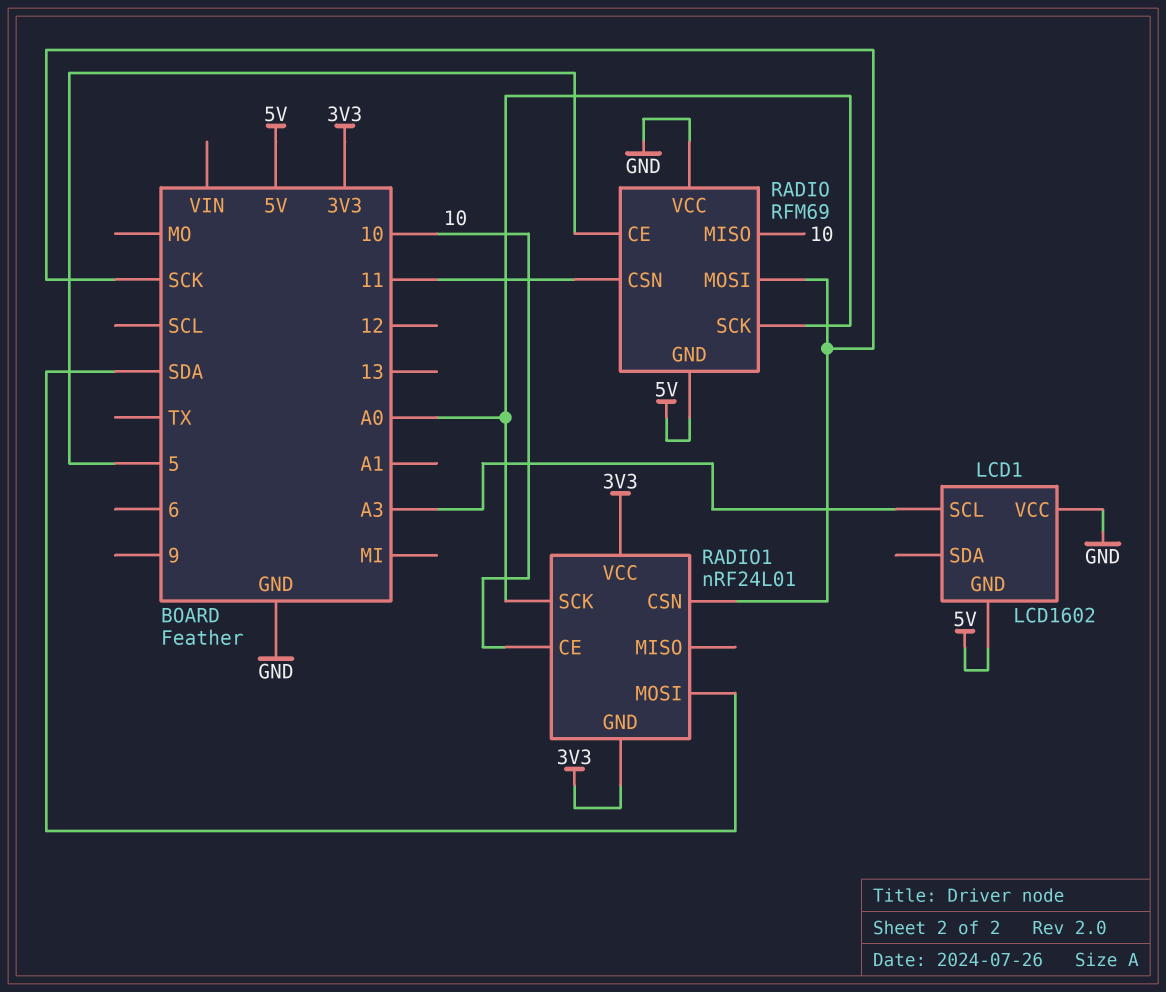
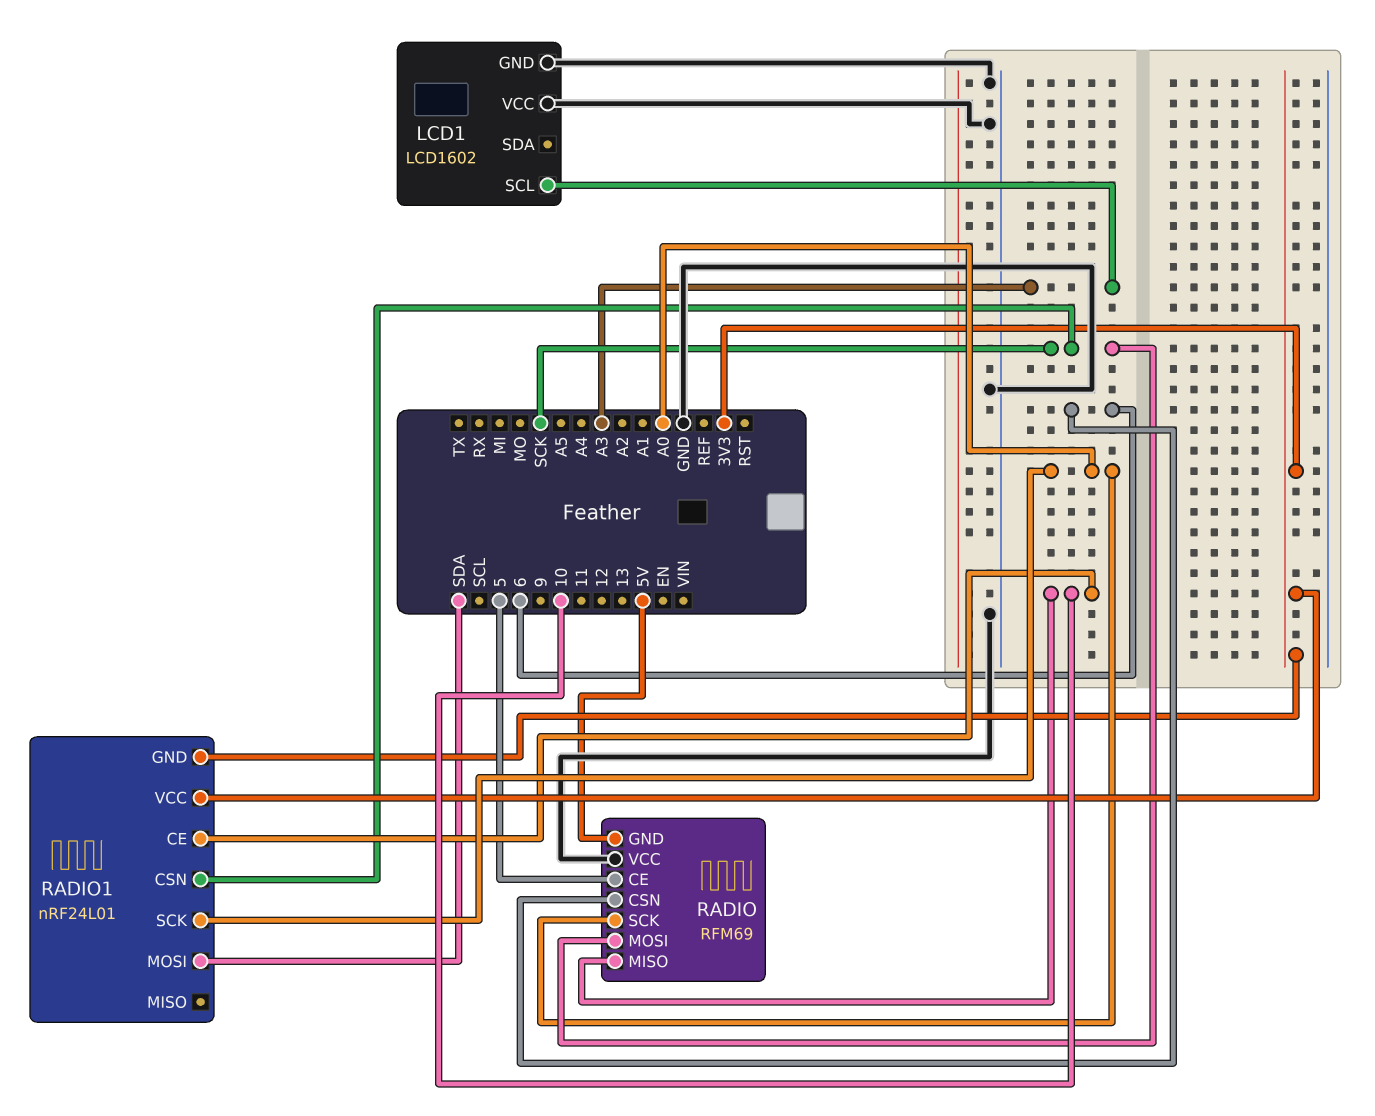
LCD1 pin GND: 5V -> GND
RADIO pin CSN: 11 -> 6

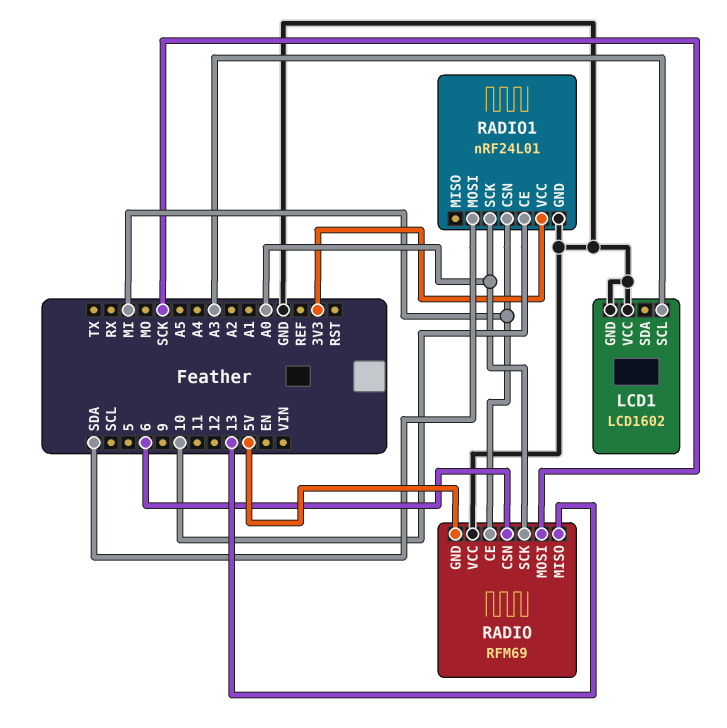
RADIO pin CE: 5 -> MI
RADIO pin MISO: 10 -> 13
RADIO1 pin CSN: SCK -> MI
RADIO1 pin GND: 3V3 -> GND

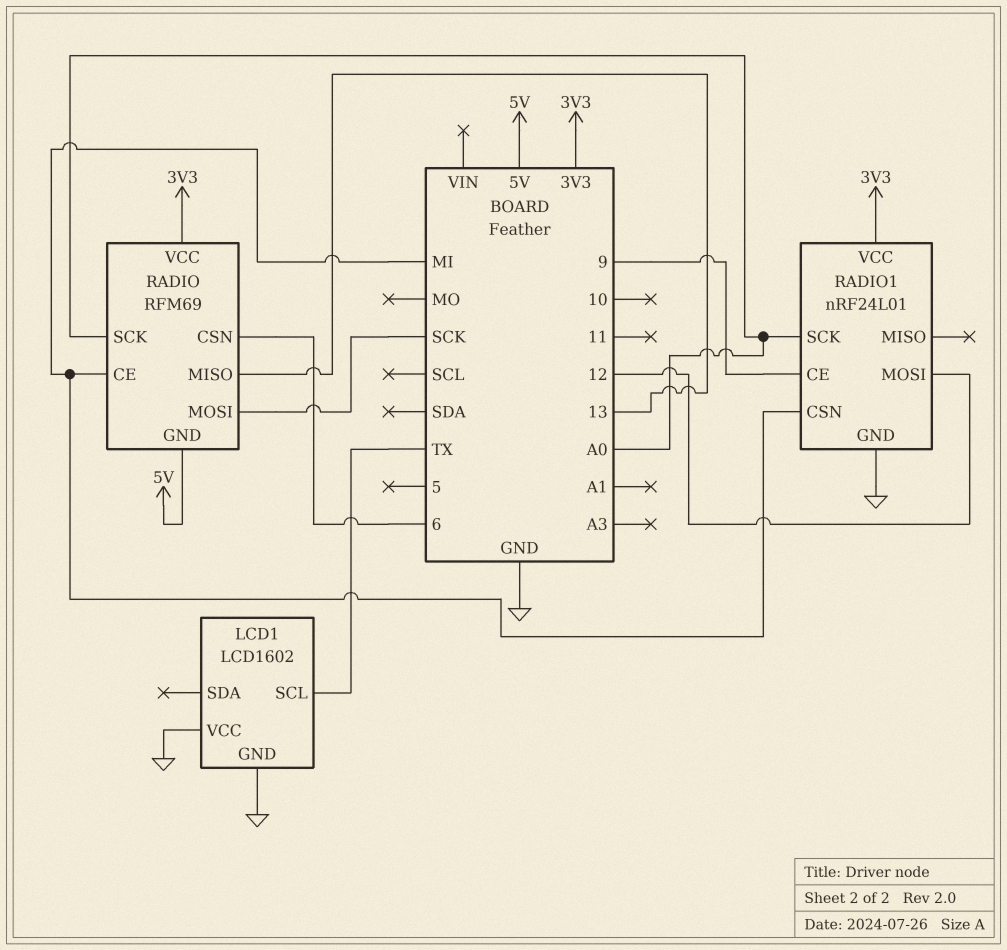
LCD1 pin SCL: A3 -> TX
RADIO pin VCC: GND -> 3V3
RADIO1 pin CE: 10 -> 9
RADIO1 pin MOSI: SDA -> 12

